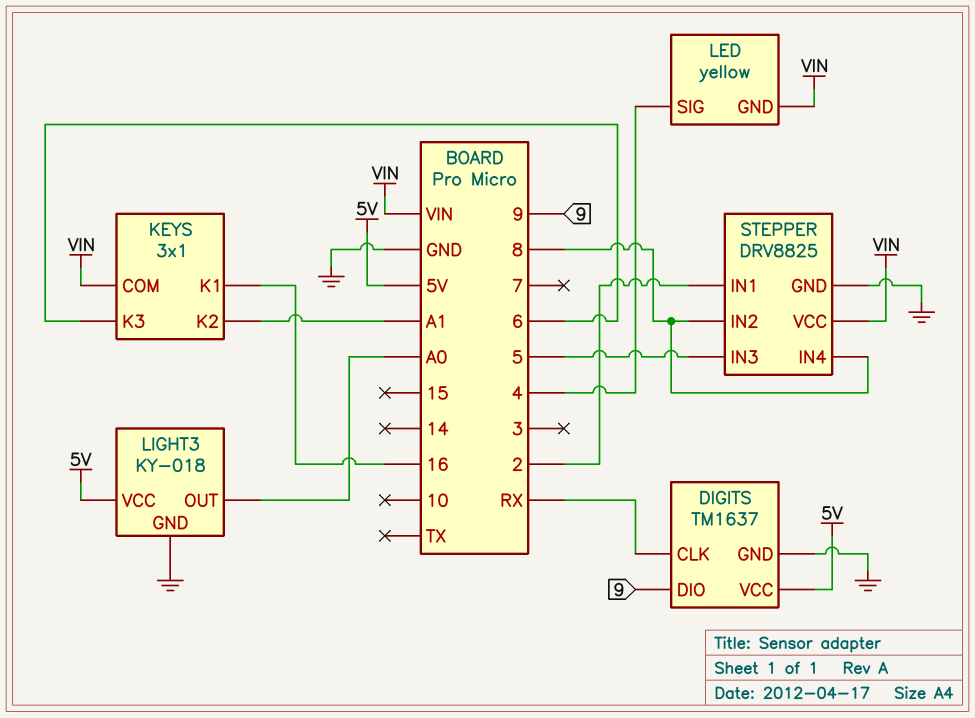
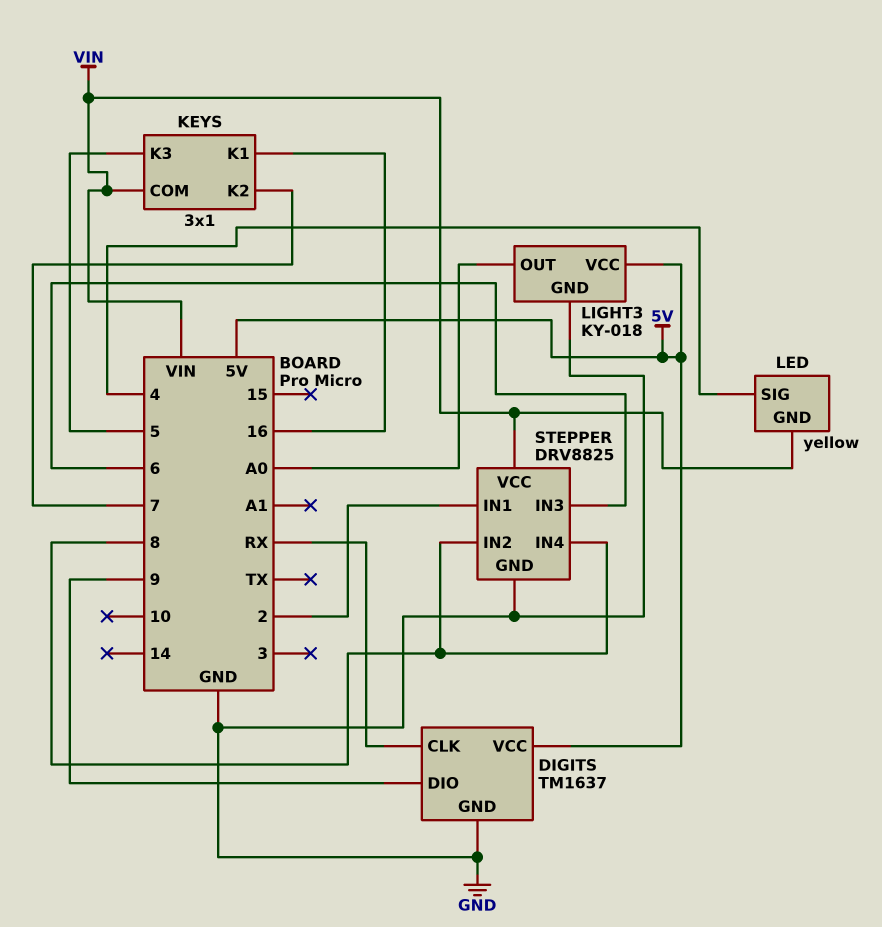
KEYS pin K2: A1 -> 7
KEYS pin K3: 6 -> 5
STEPPER pin IN3: 5 -> 6

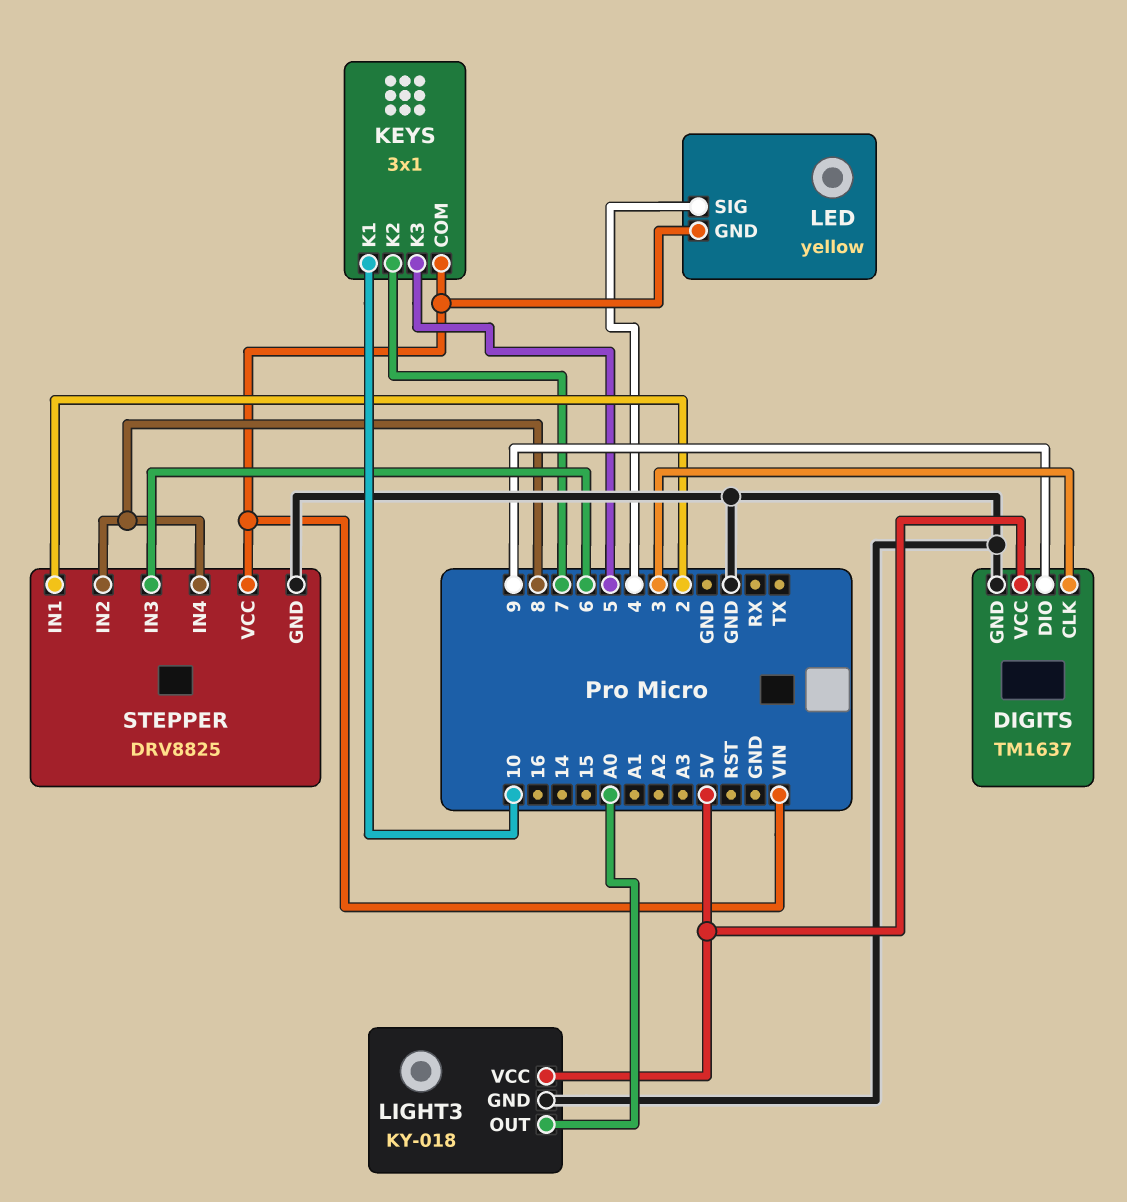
DIGITS pin CLK: RX -> 3
KEYS pin K1: 16 -> 10

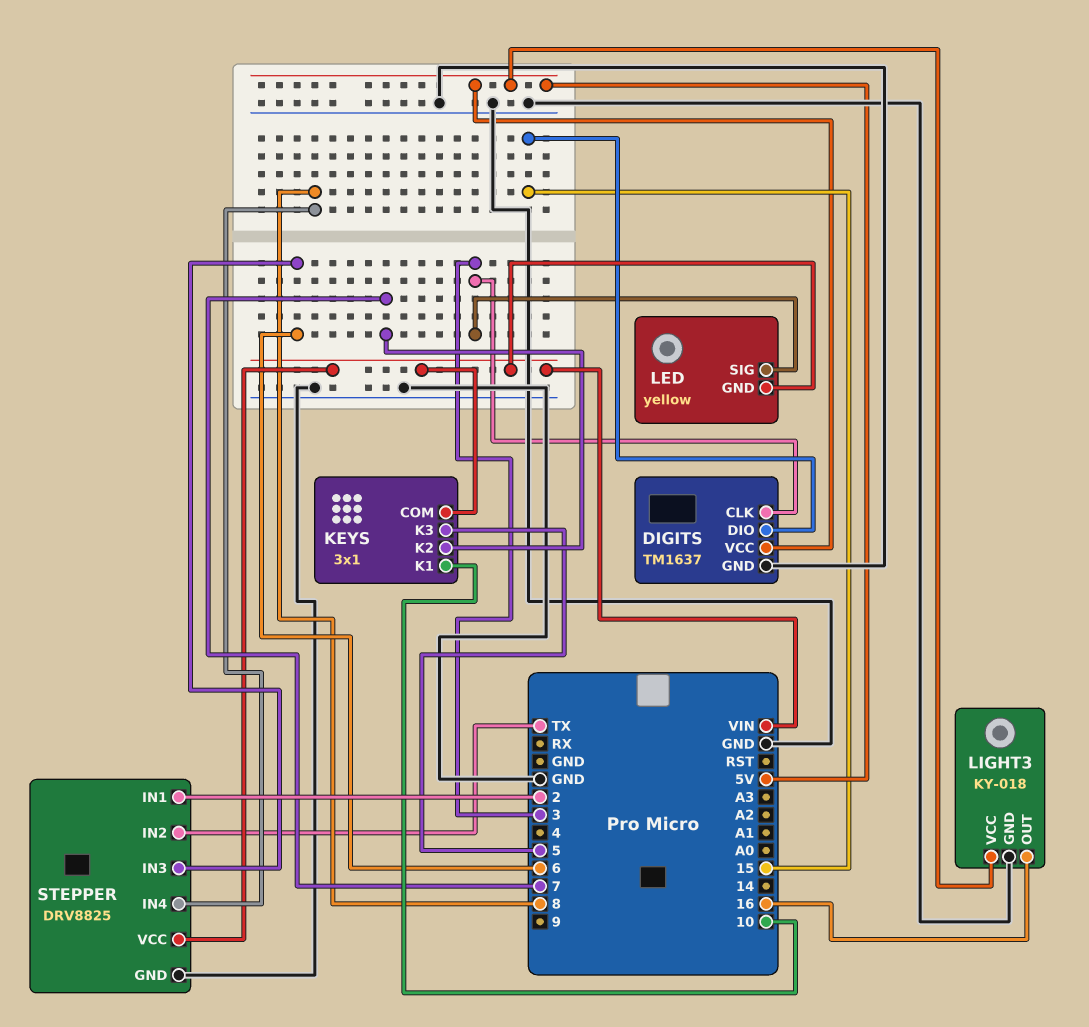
DIGITS pin DIO: 9 -> 15
LED pin SIG: 4 -> 3
LIGHT3 pin OUT: A0 -> 16
STEPPER pin IN2: 8 -> TX

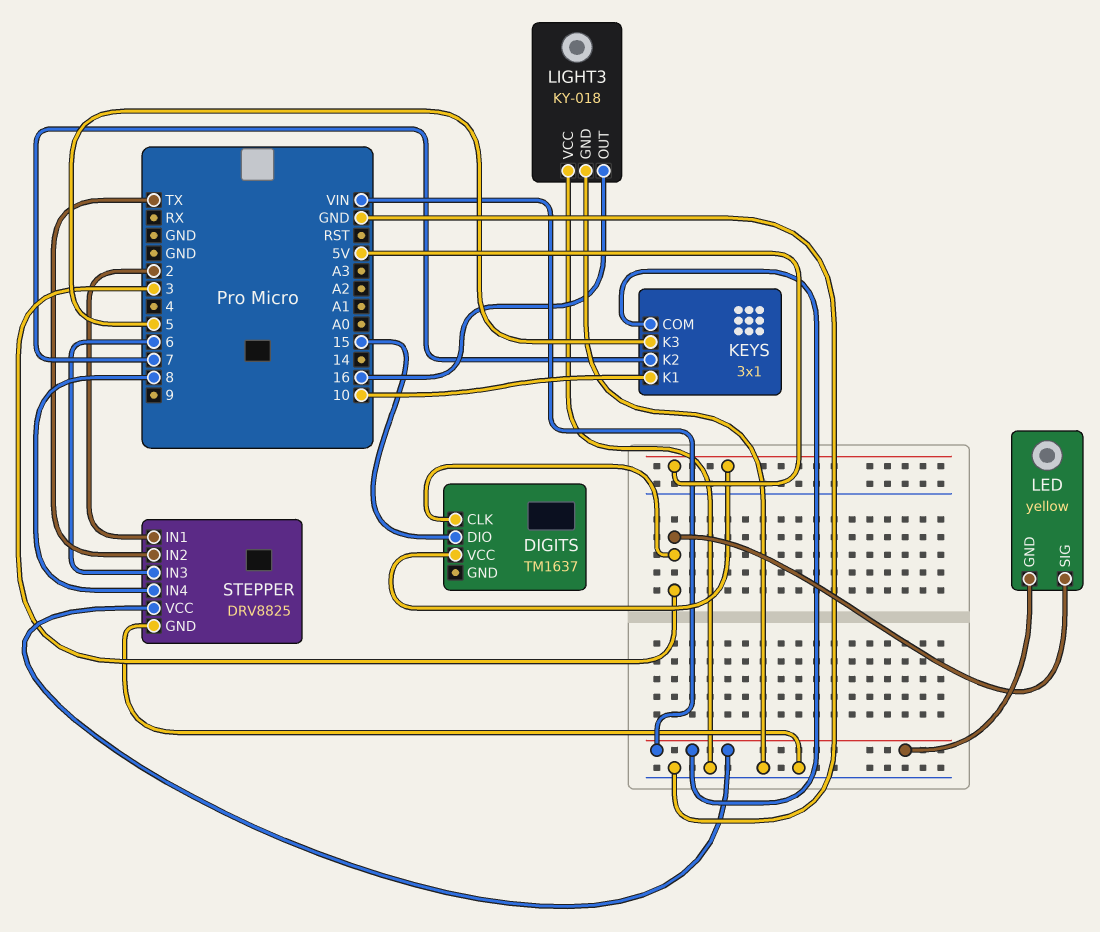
DIGITS pin GND: GND -> none
LIGHT3 pin VCC: 5V -> GND

